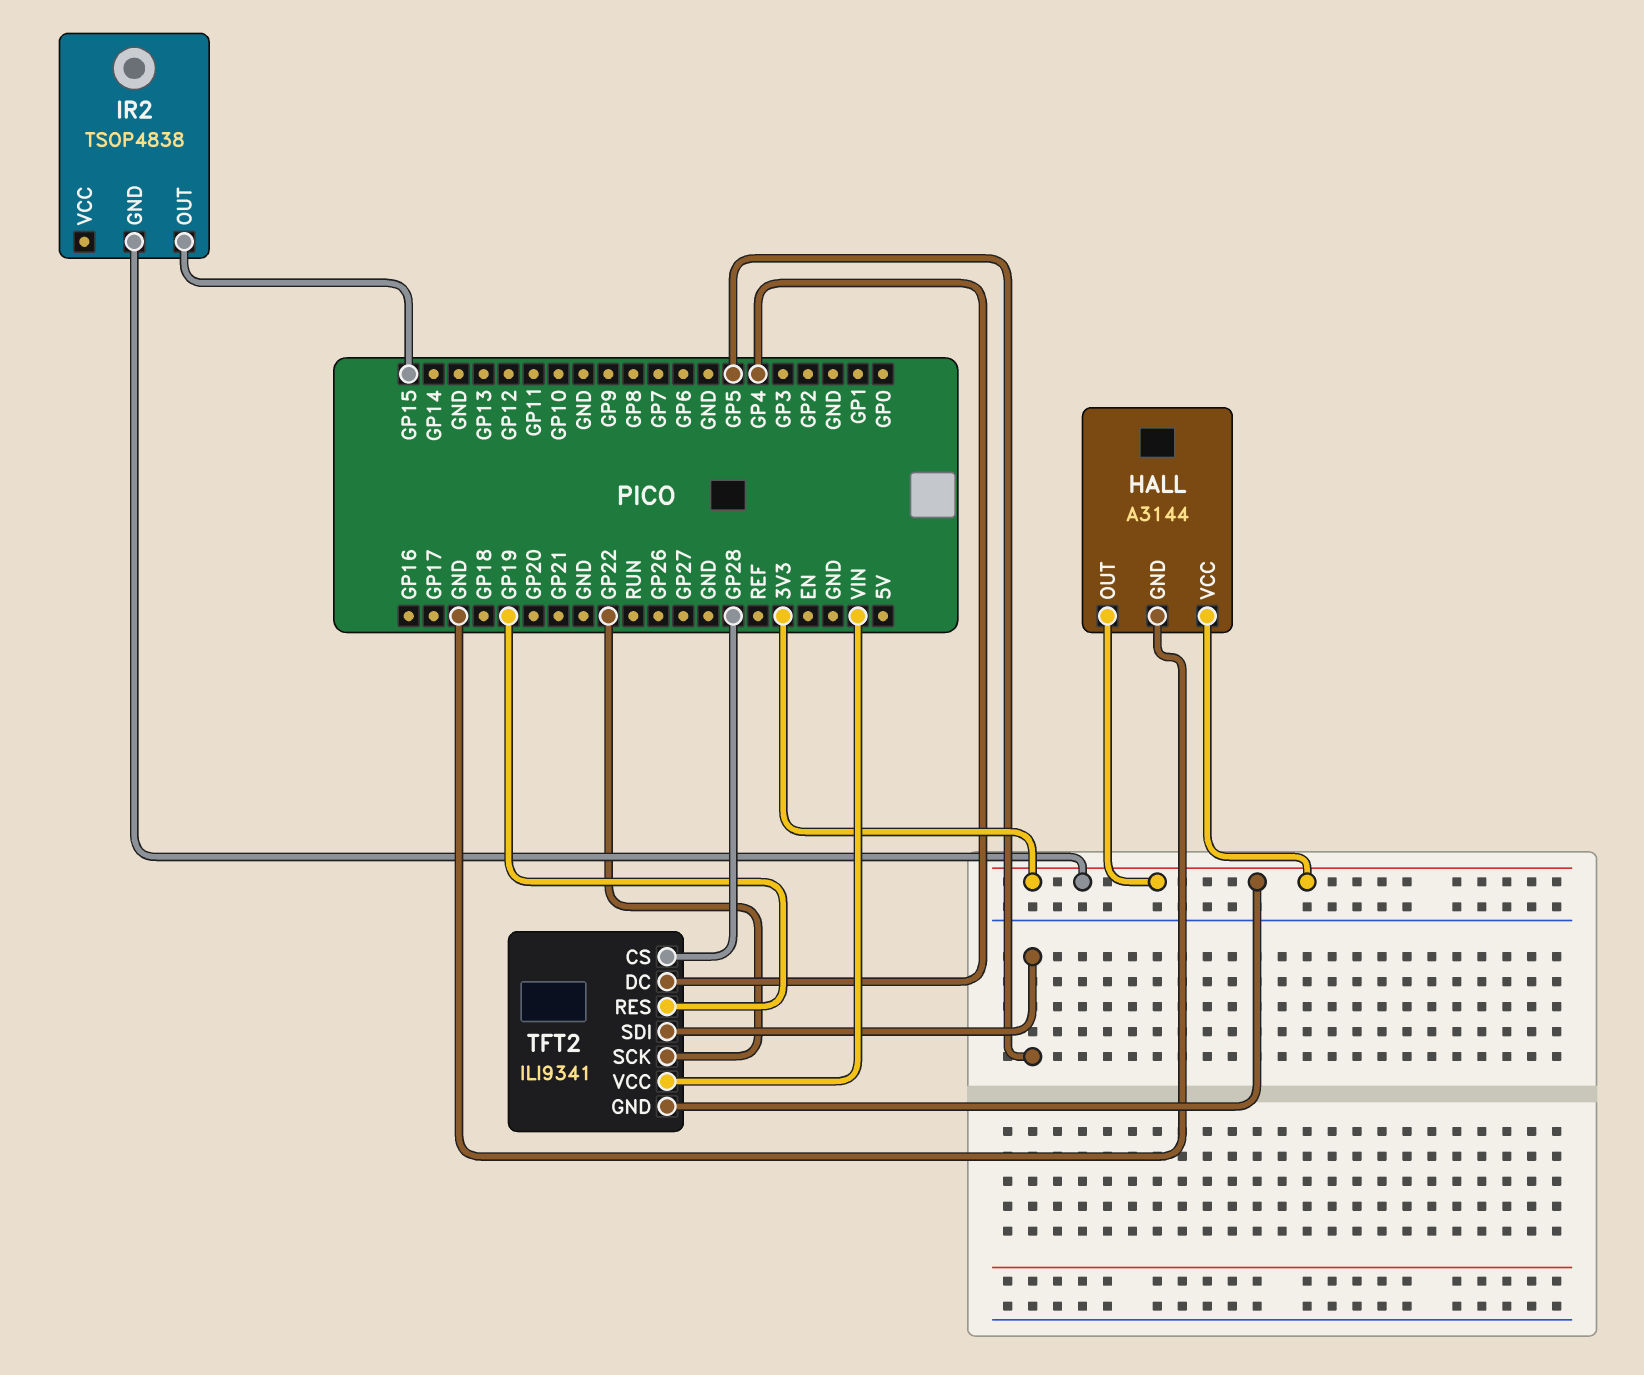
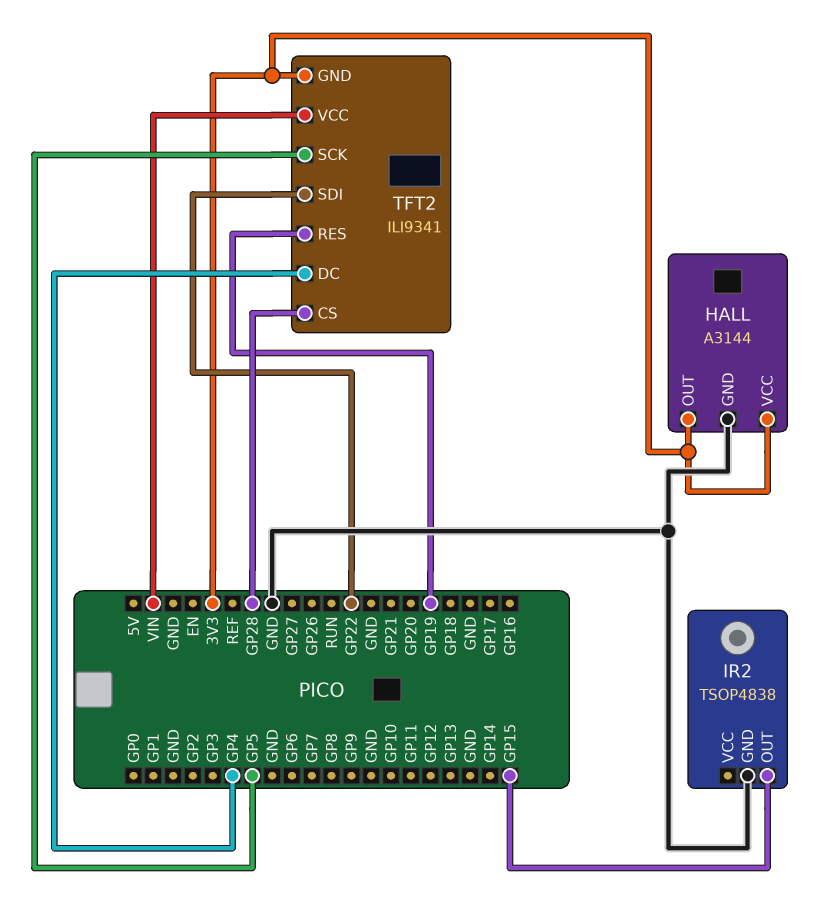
IR2 pin GND: 3V3 -> GND
TFT2 pin SCK: GP22 -> GP5
TFT2 pin SDI: GP5 -> GP22

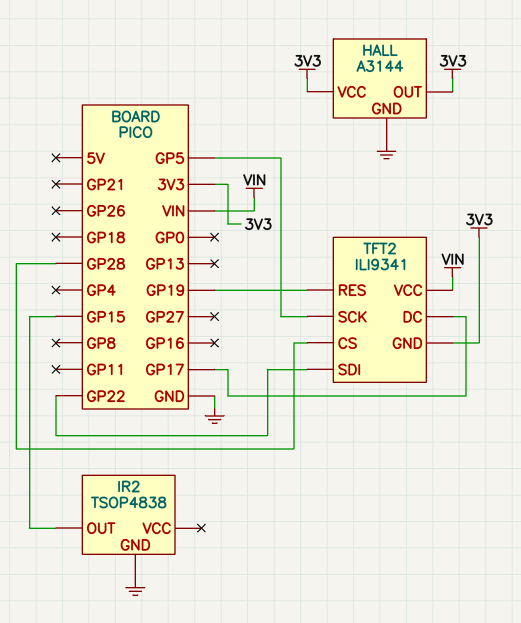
TFT2 pin DC: GP4 -> GP17

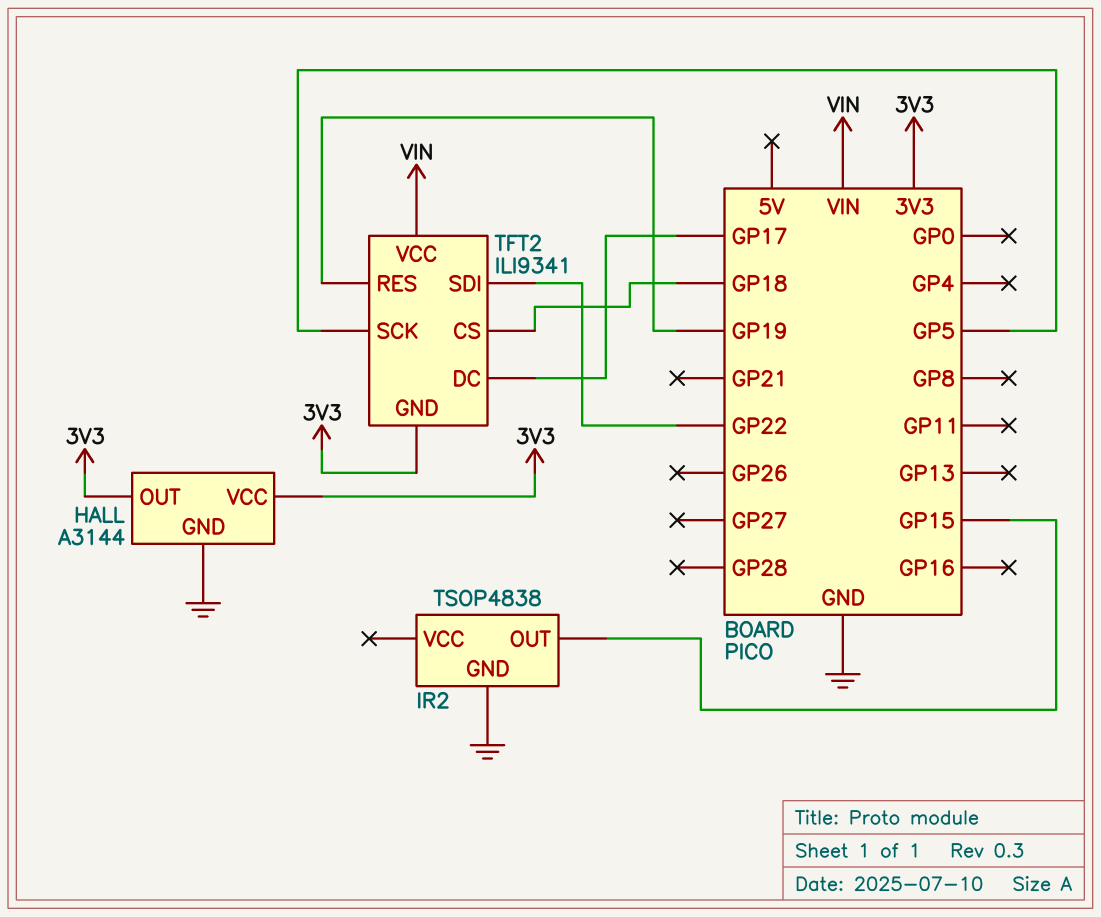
TFT2 pin CS: GP28 -> GP18

